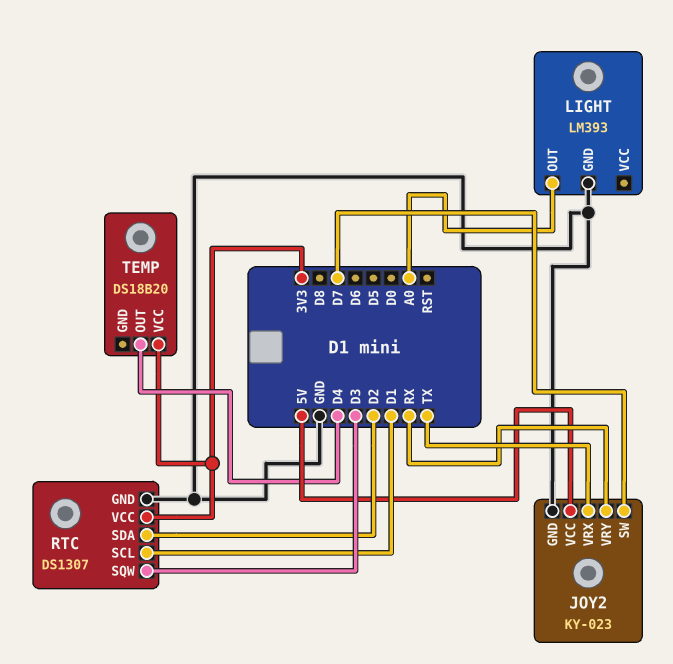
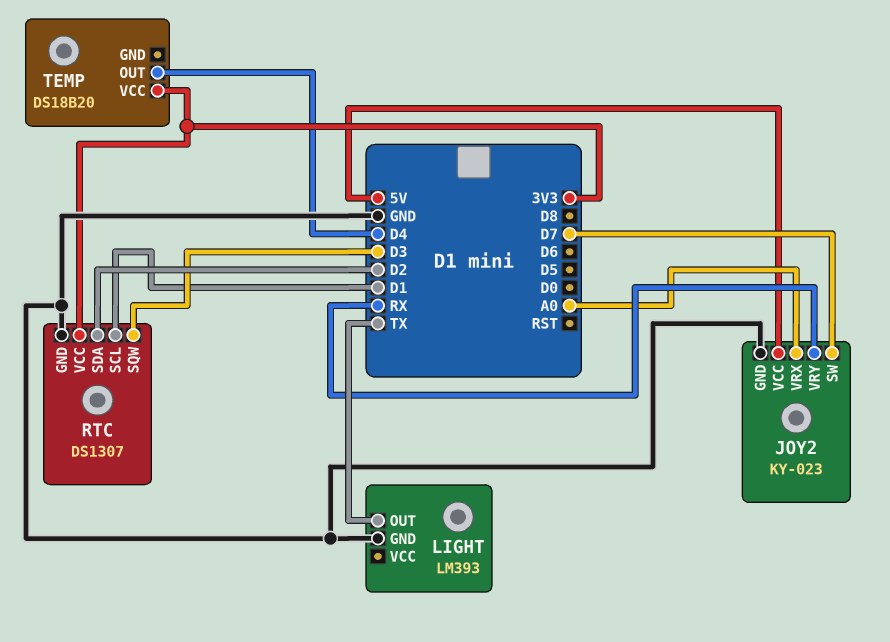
JOY2 pin VRX: TX -> A0
LIGHT pin OUT: A0 -> TX

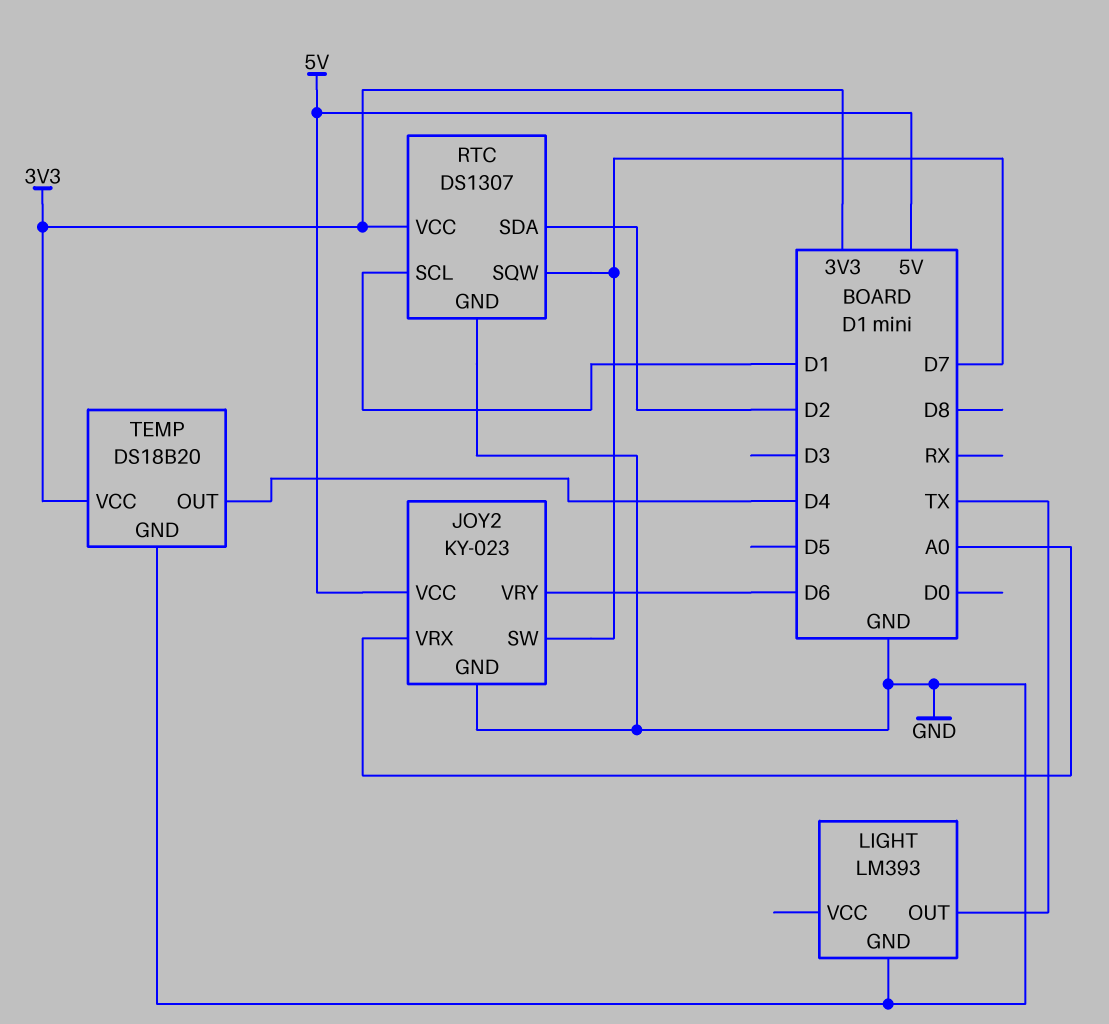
JOY2 pin VRY: RX -> D6
RTC pin SQW: D3 -> D7
TEMP pin GND: none -> GND

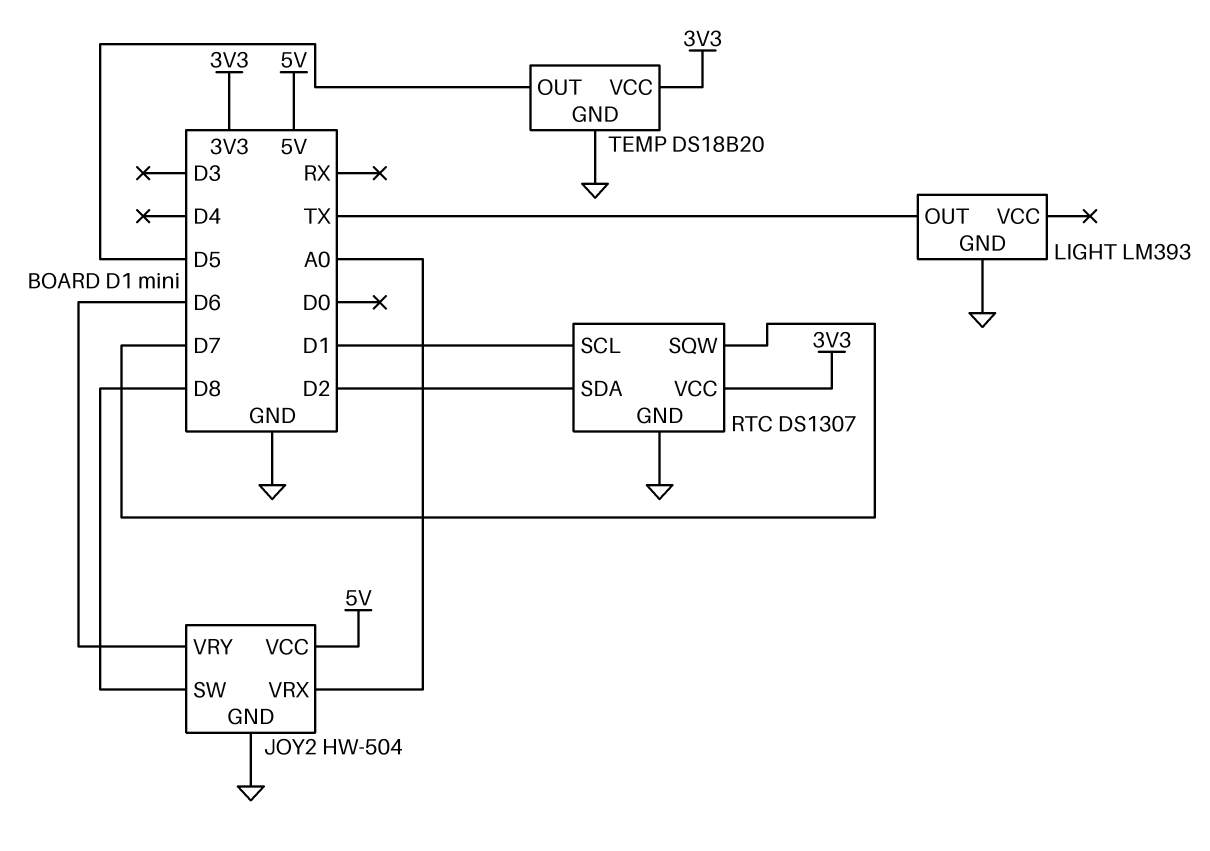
JOY2: KY-023 -> HW-504
JOY2 pin SW: D7 -> D8
TEMP pin OUT: D4 -> D5

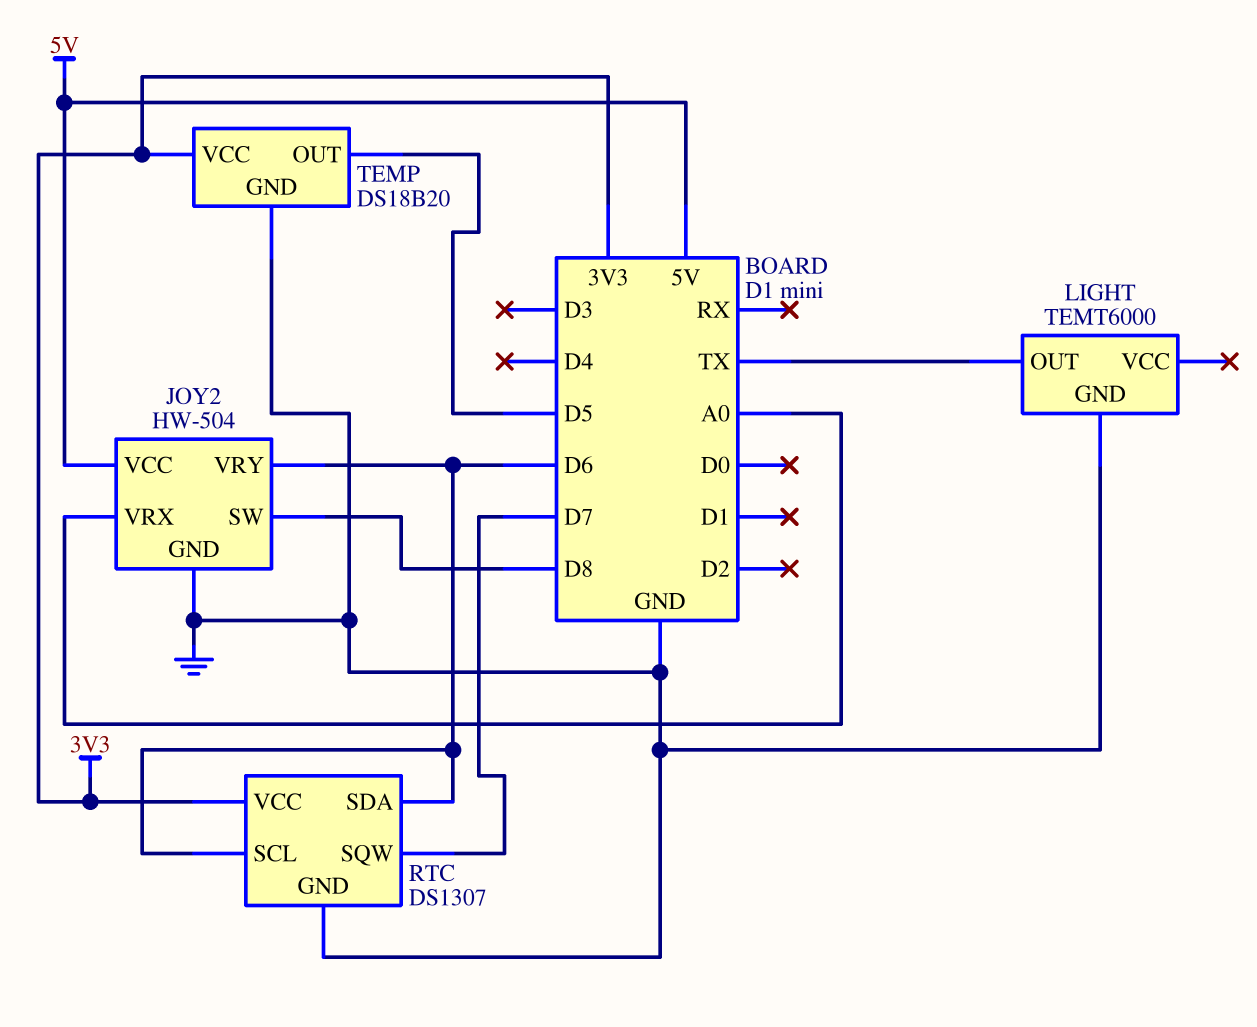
LIGHT: LM393 -> TEMT6000
RTC pin SCL: D1 -> D6
RTC pin SDA: D2 -> D6

